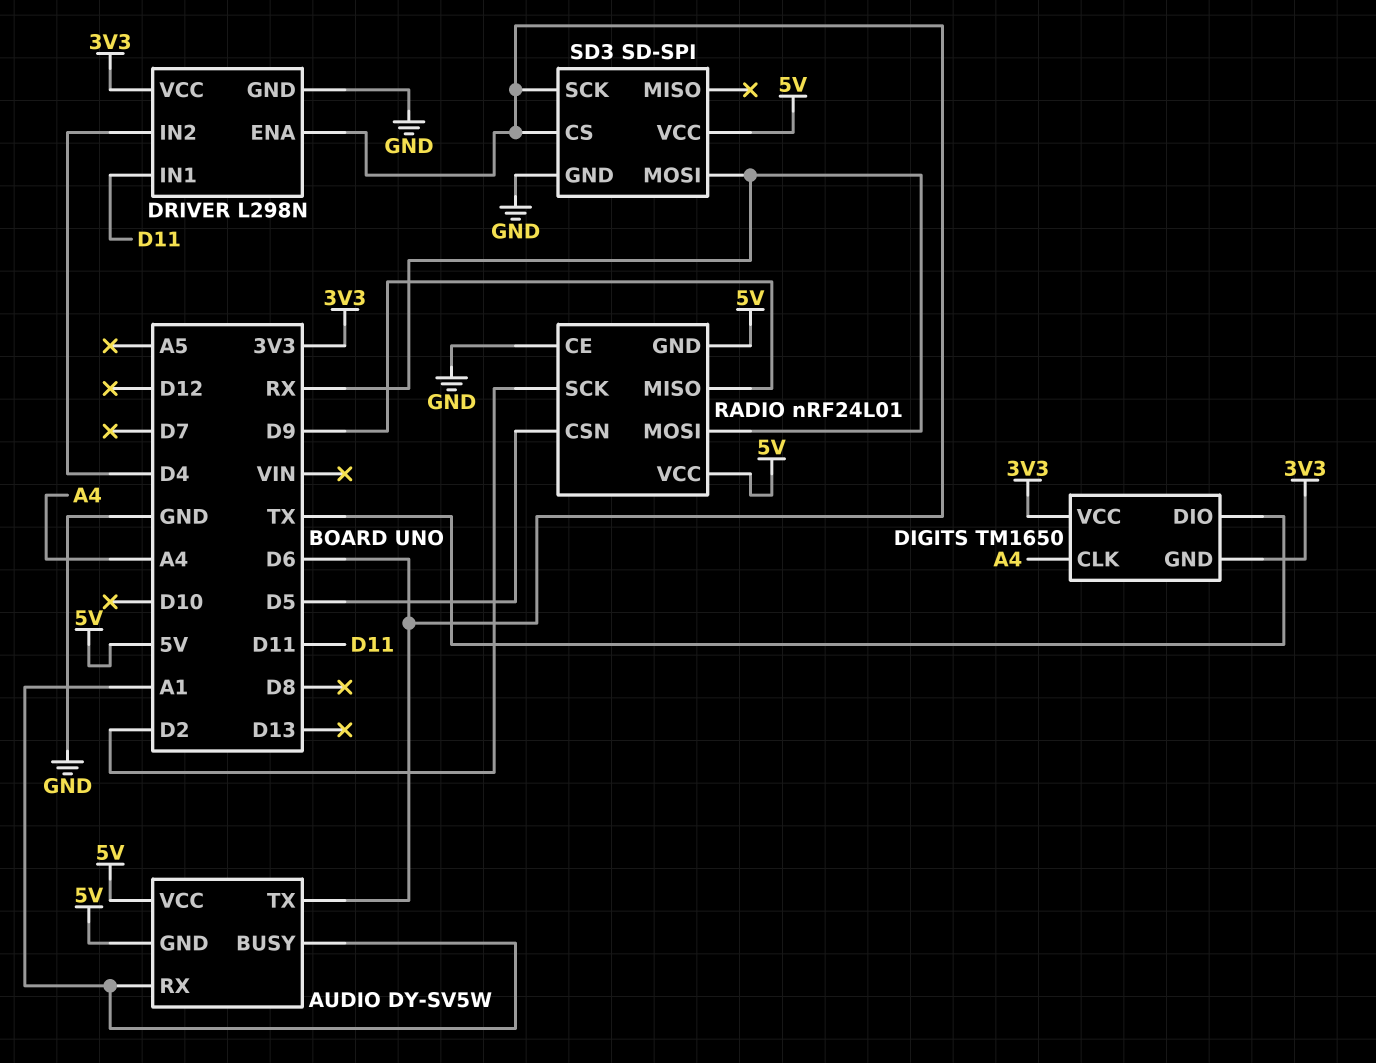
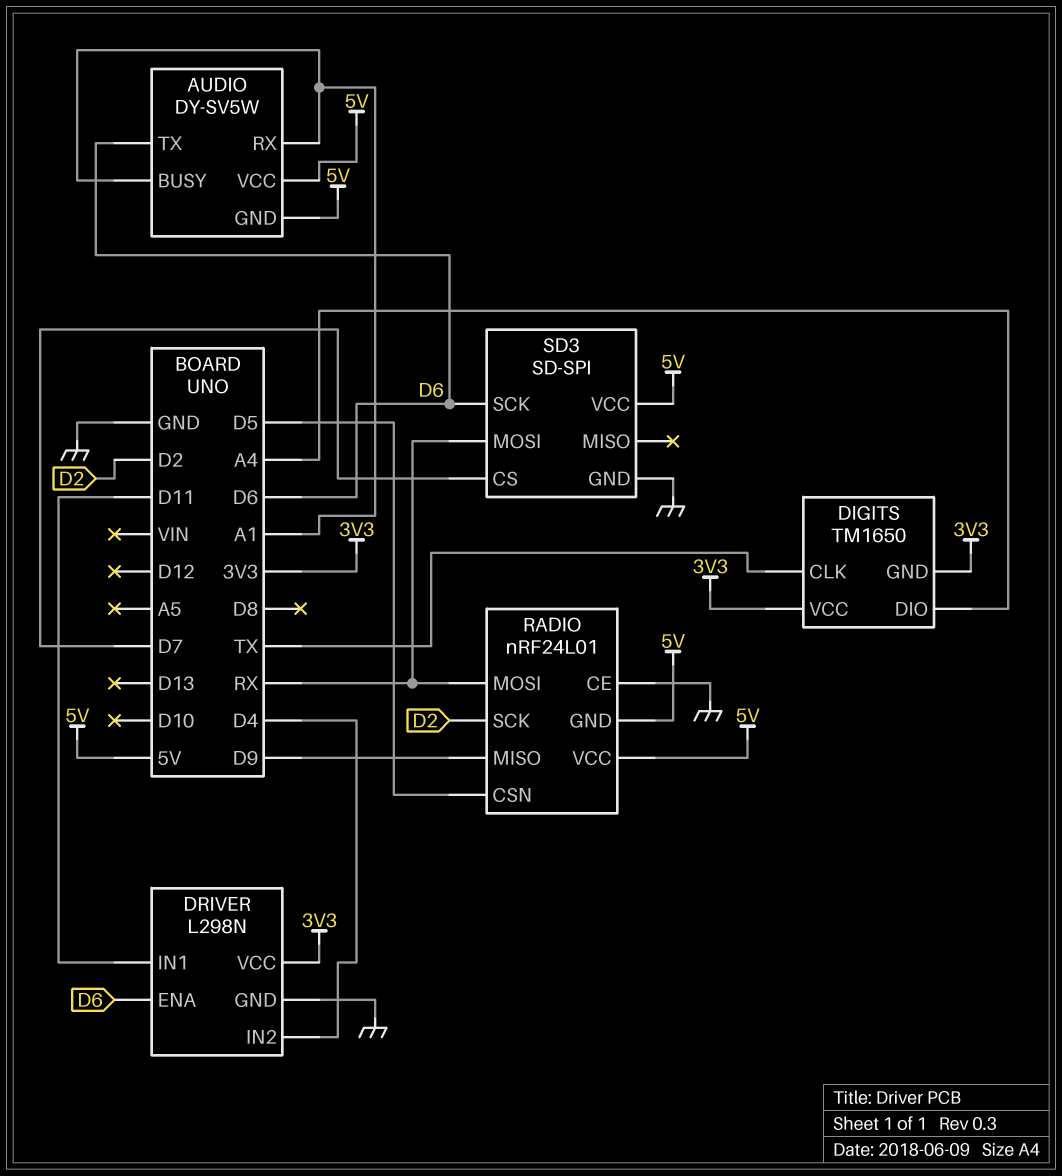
DIGITS pin CLK: A4 -> TX
DIGITS pin DIO: TX -> A4
SD3 pin CS: D6 -> D7

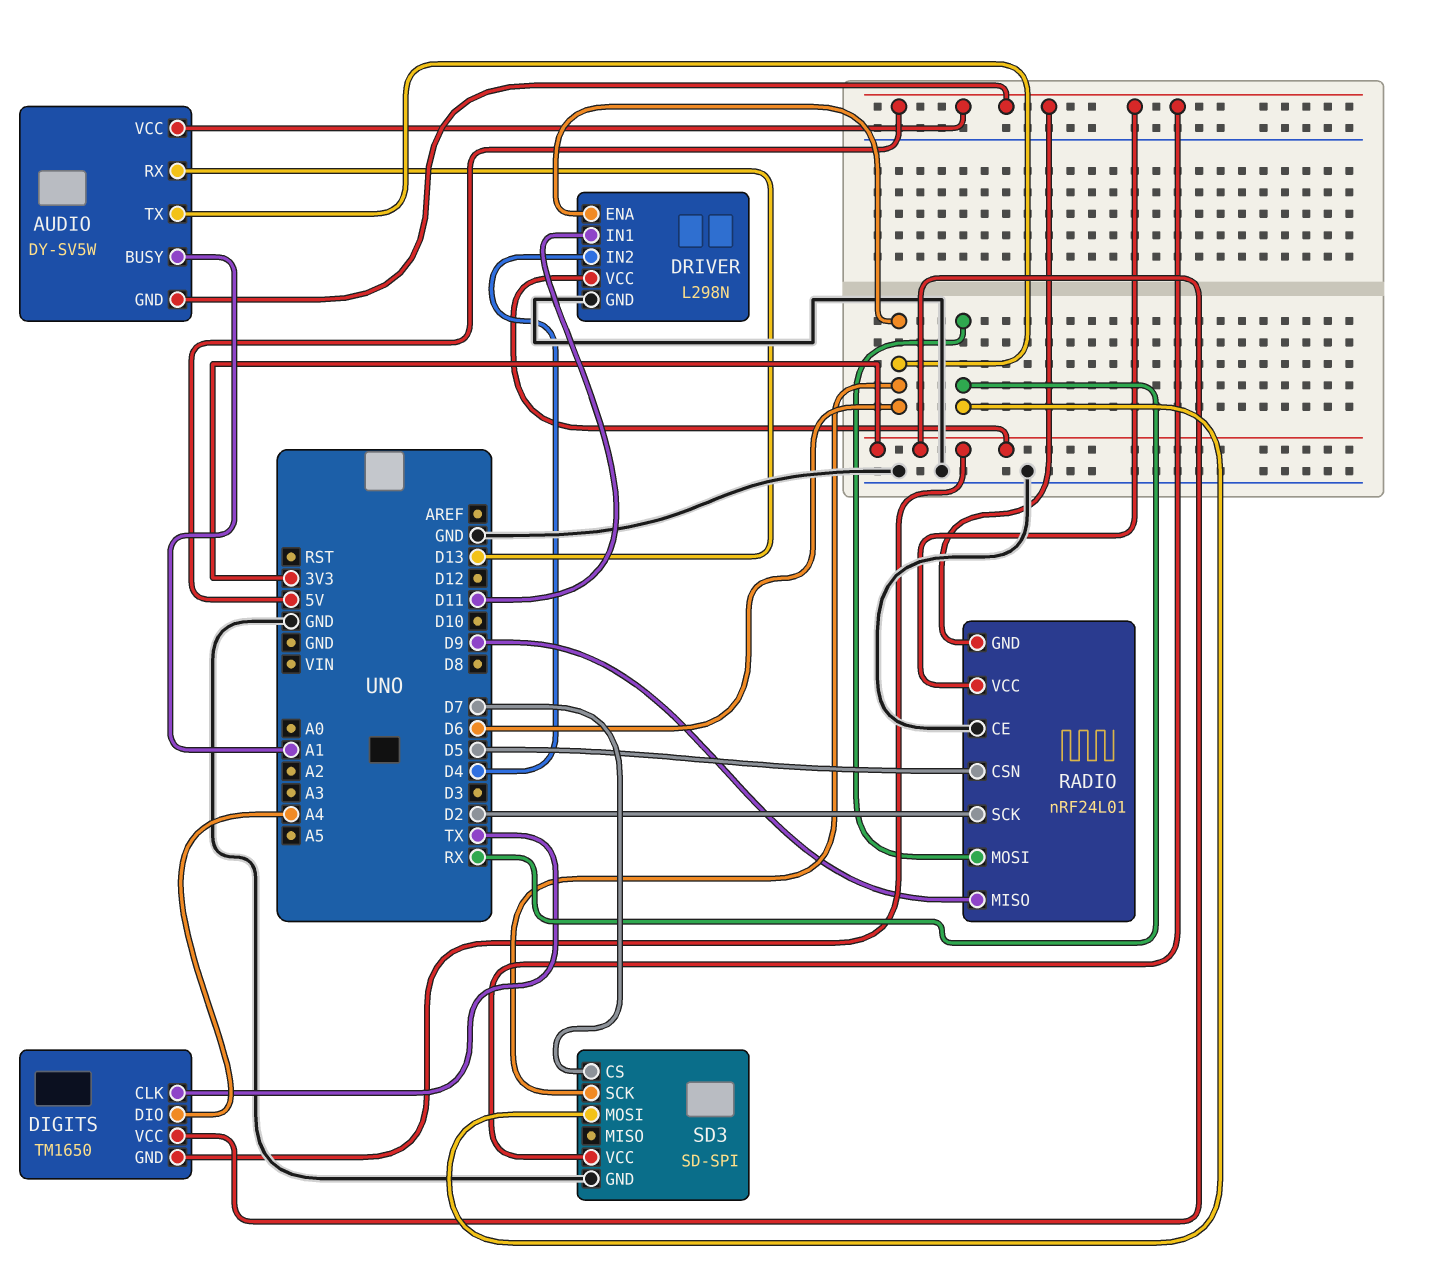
AUDIO pin RX: A1 -> D13

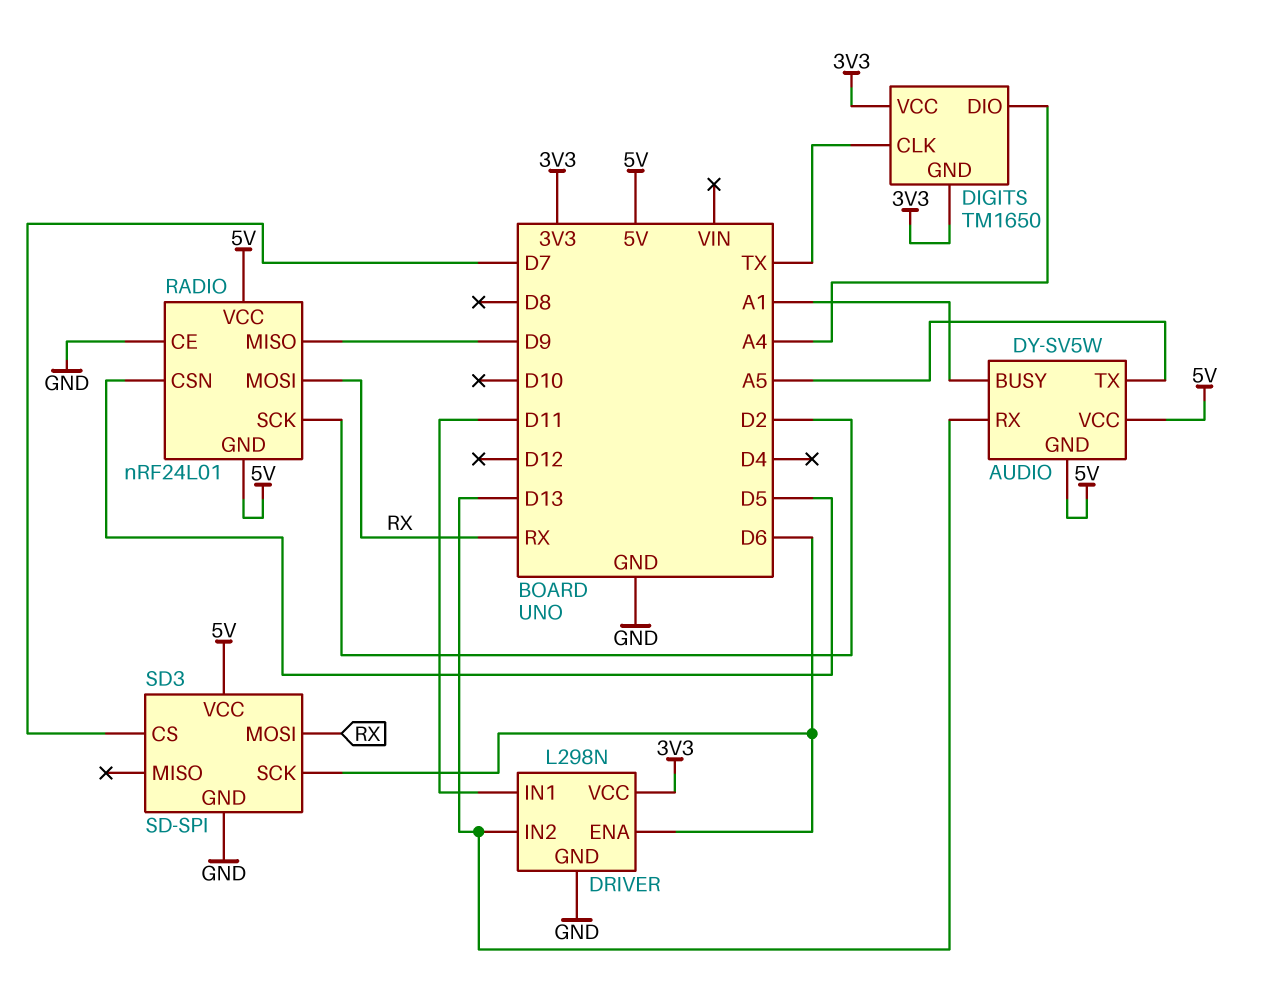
AUDIO pin TX: D6 -> A5
DRIVER pin IN2: D4 -> D13

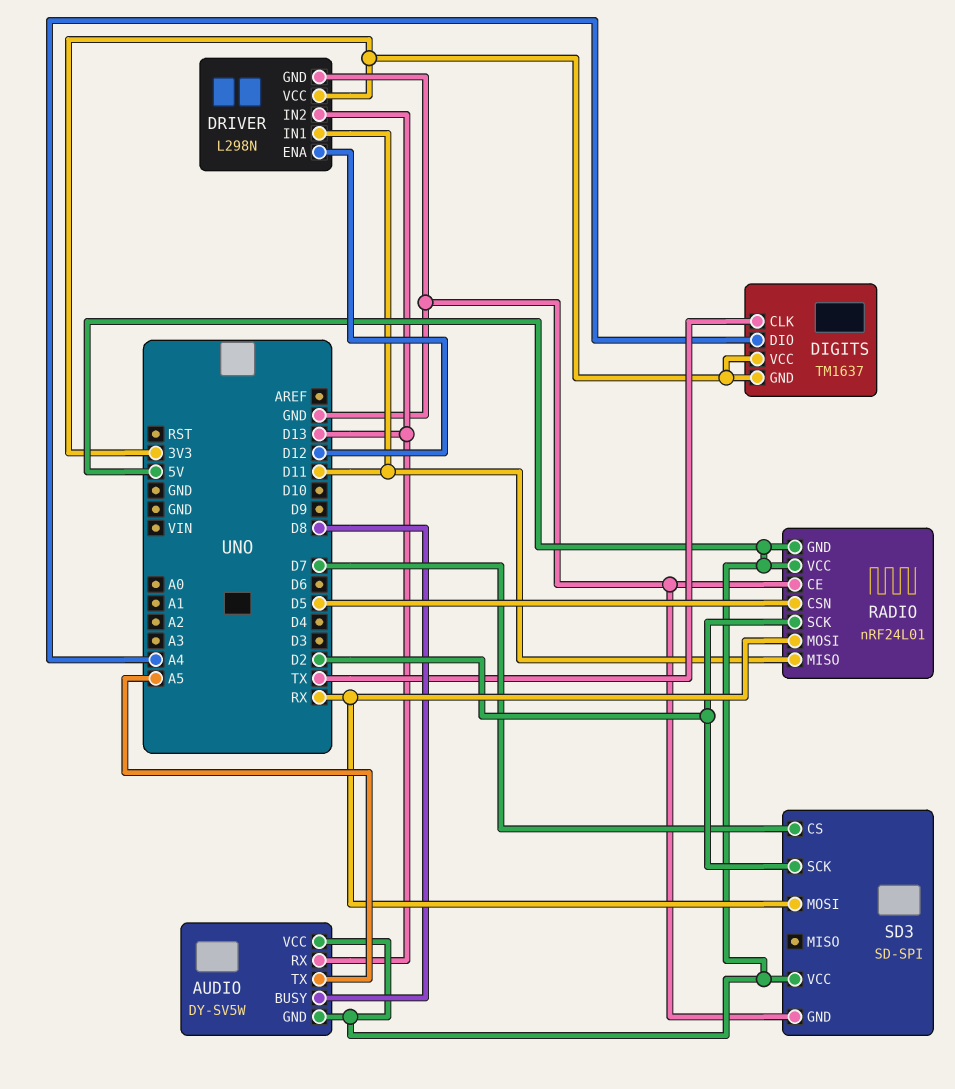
AUDIO pin BUSY: A1 -> D8
DIGITS: TM1650 -> TM1637
DRIVER pin ENA: D6 -> D12
RADIO pin MISO: D9 -> D11
SD3 pin SCK: D6 -> D2

